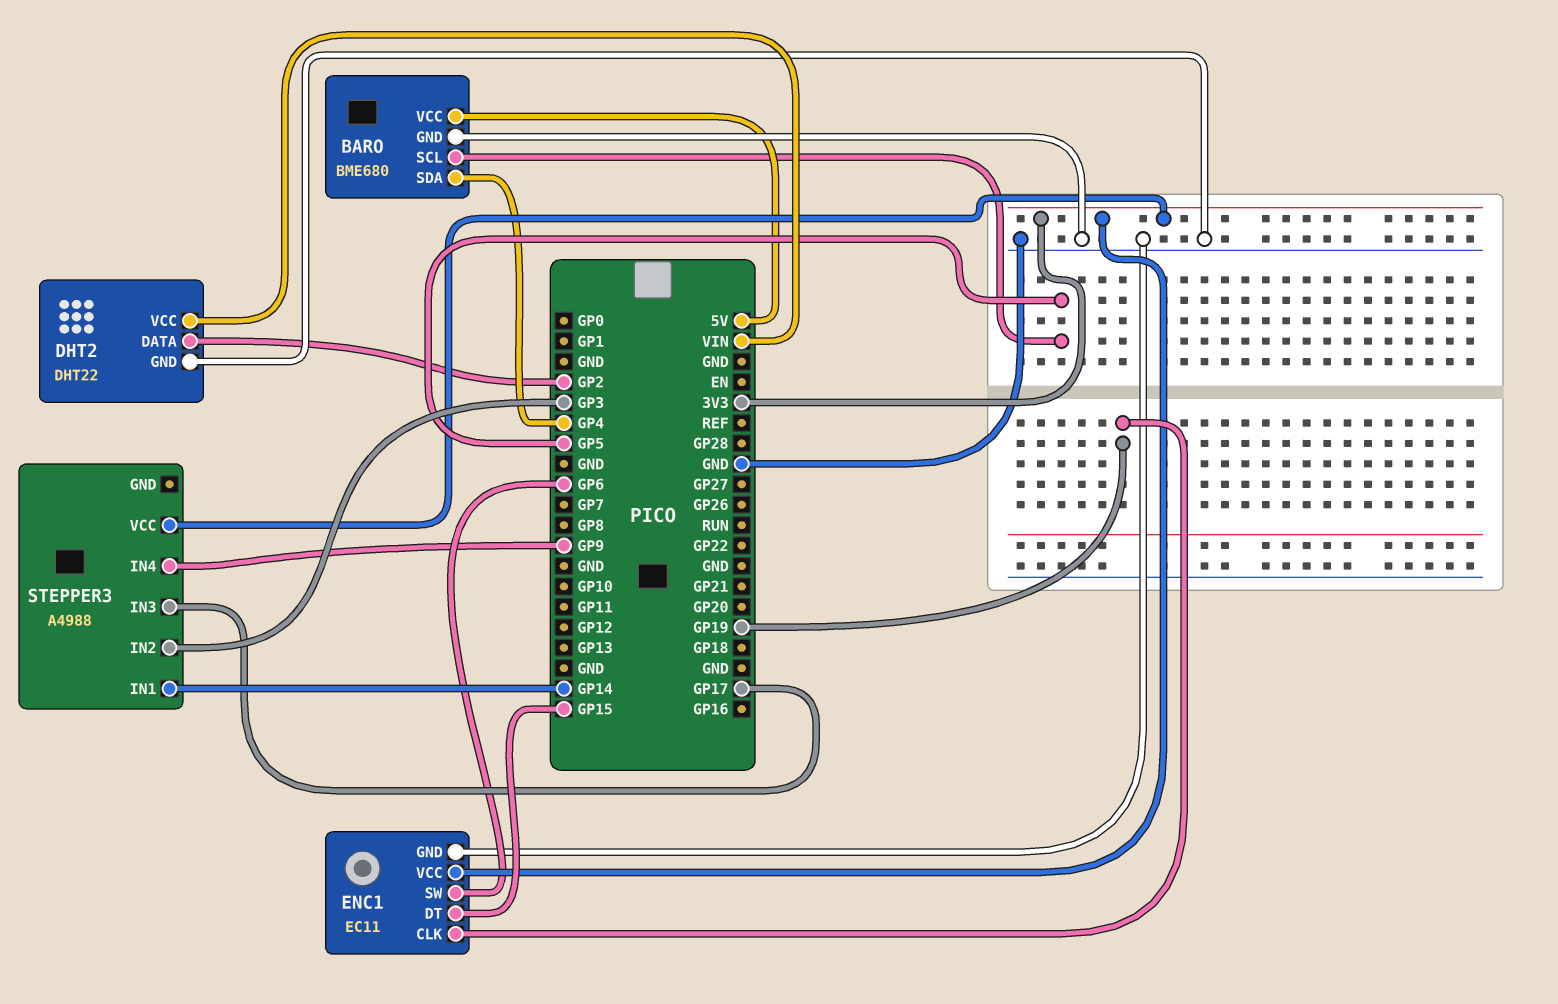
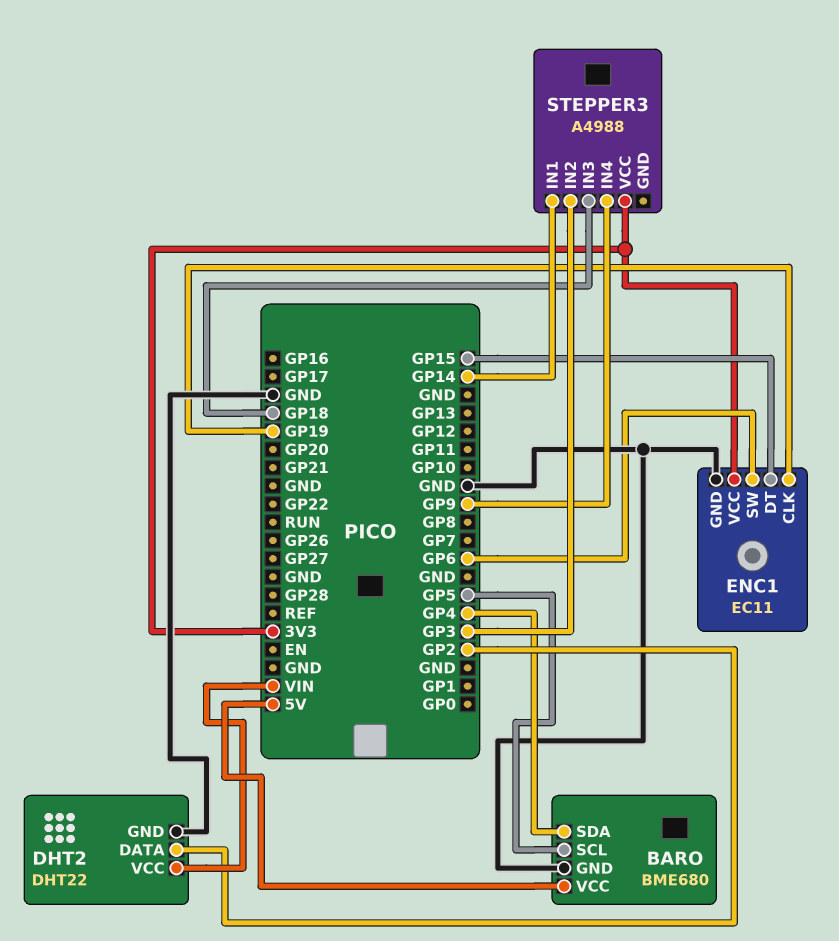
STEPPER3 pin IN3: GP17 -> GP18

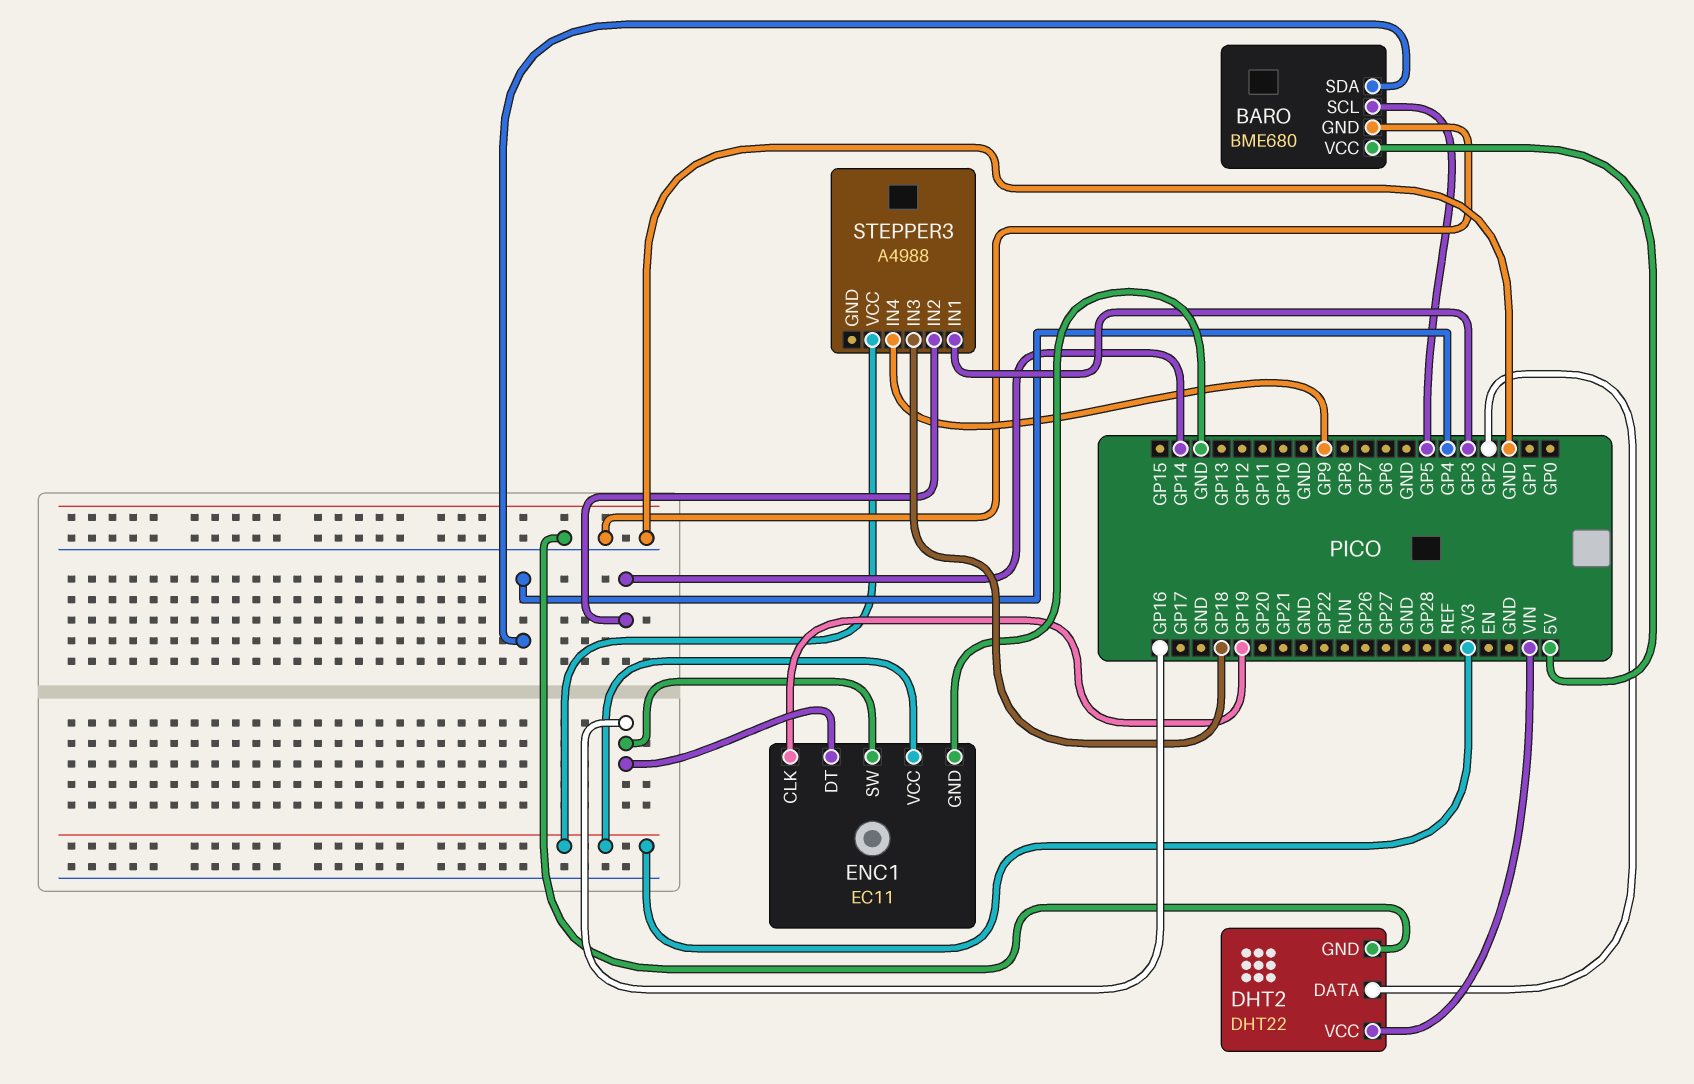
ENC1 pin DT: GP15 -> GP16
ENC1 pin SW: GP6 -> GP16
STEPPER3 pin IN1: GP14 -> GP3
STEPPER3 pin IN2: GP3 -> GP14

